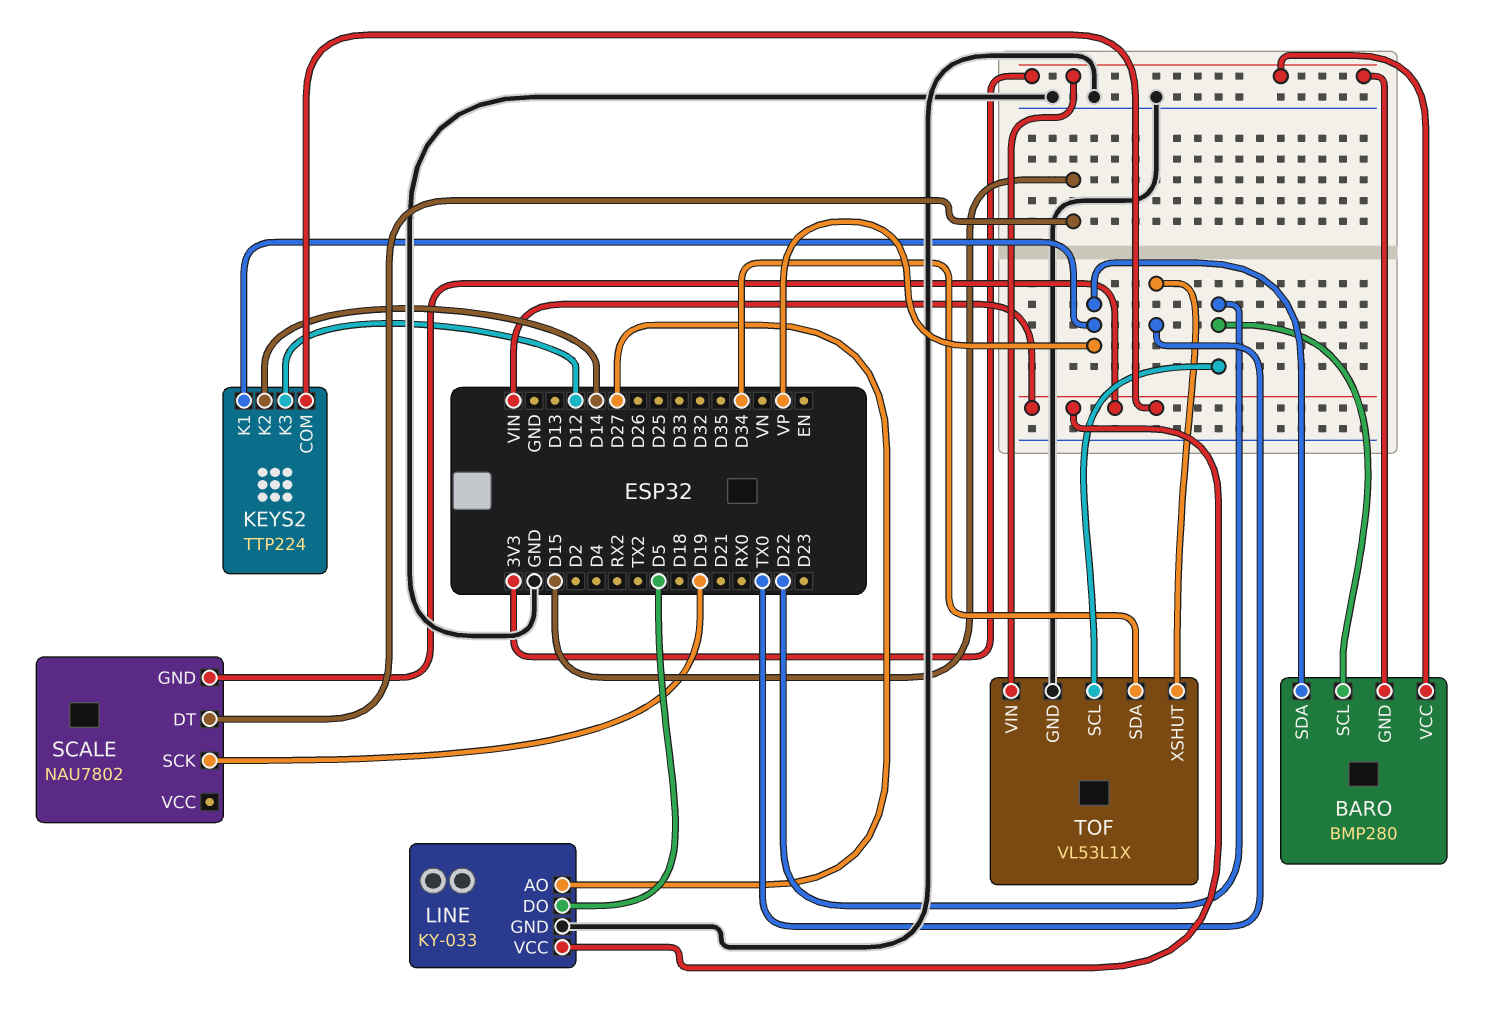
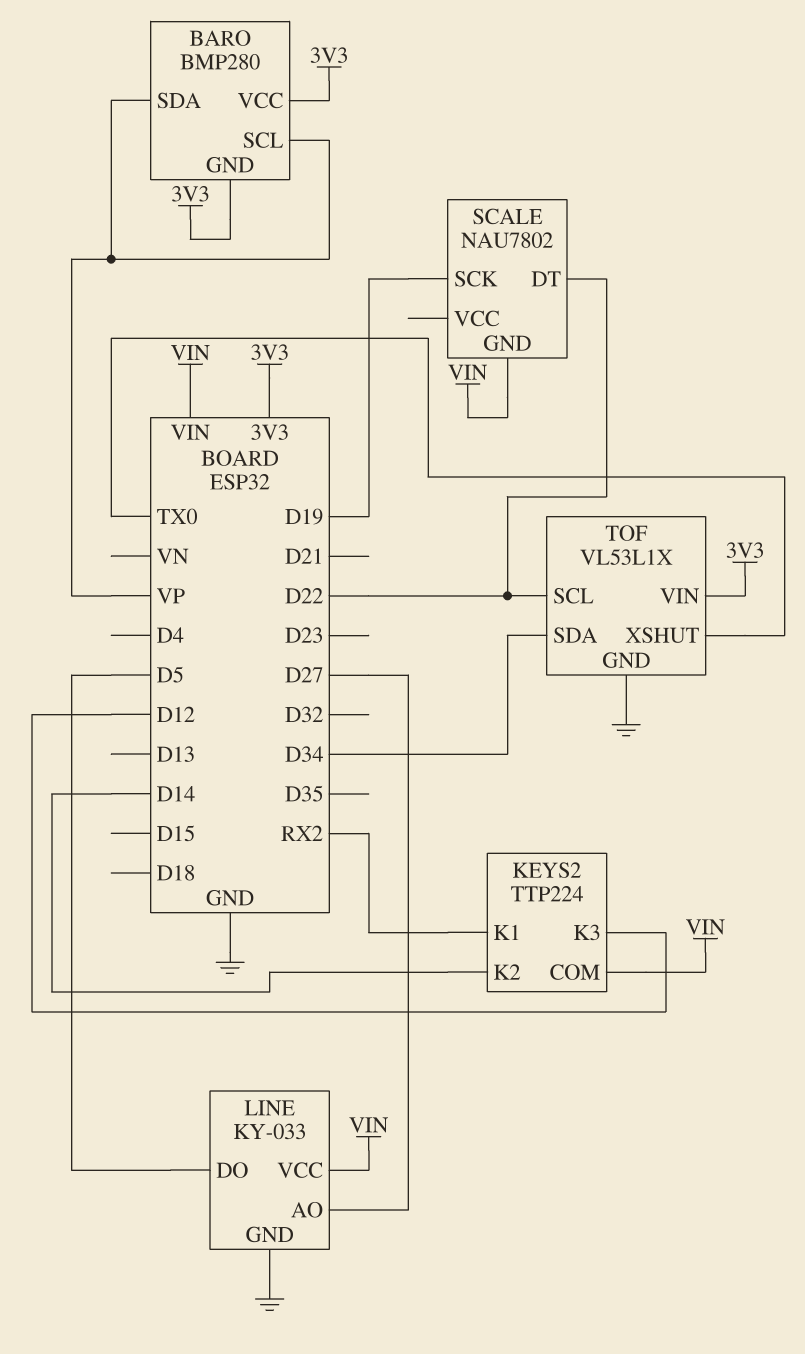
BARO pin SCL: D22 -> VP
KEYS2 pin K1: VP -> RX2
SCALE pin DT: D15 -> D22

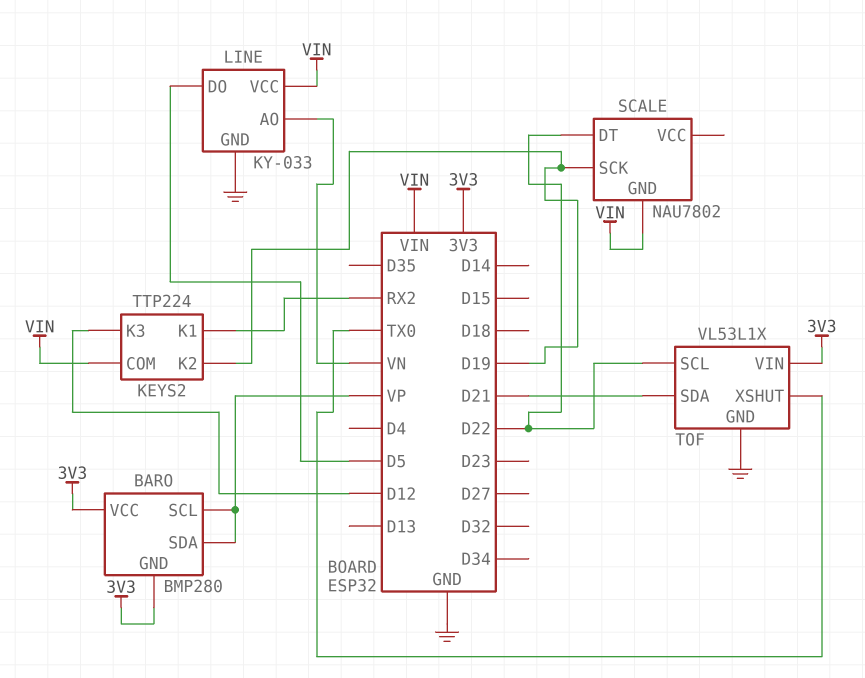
KEYS2 pin K2: D14 -> D19
LINE pin AO: D27 -> VN
TOF pin SDA: D34 -> D21

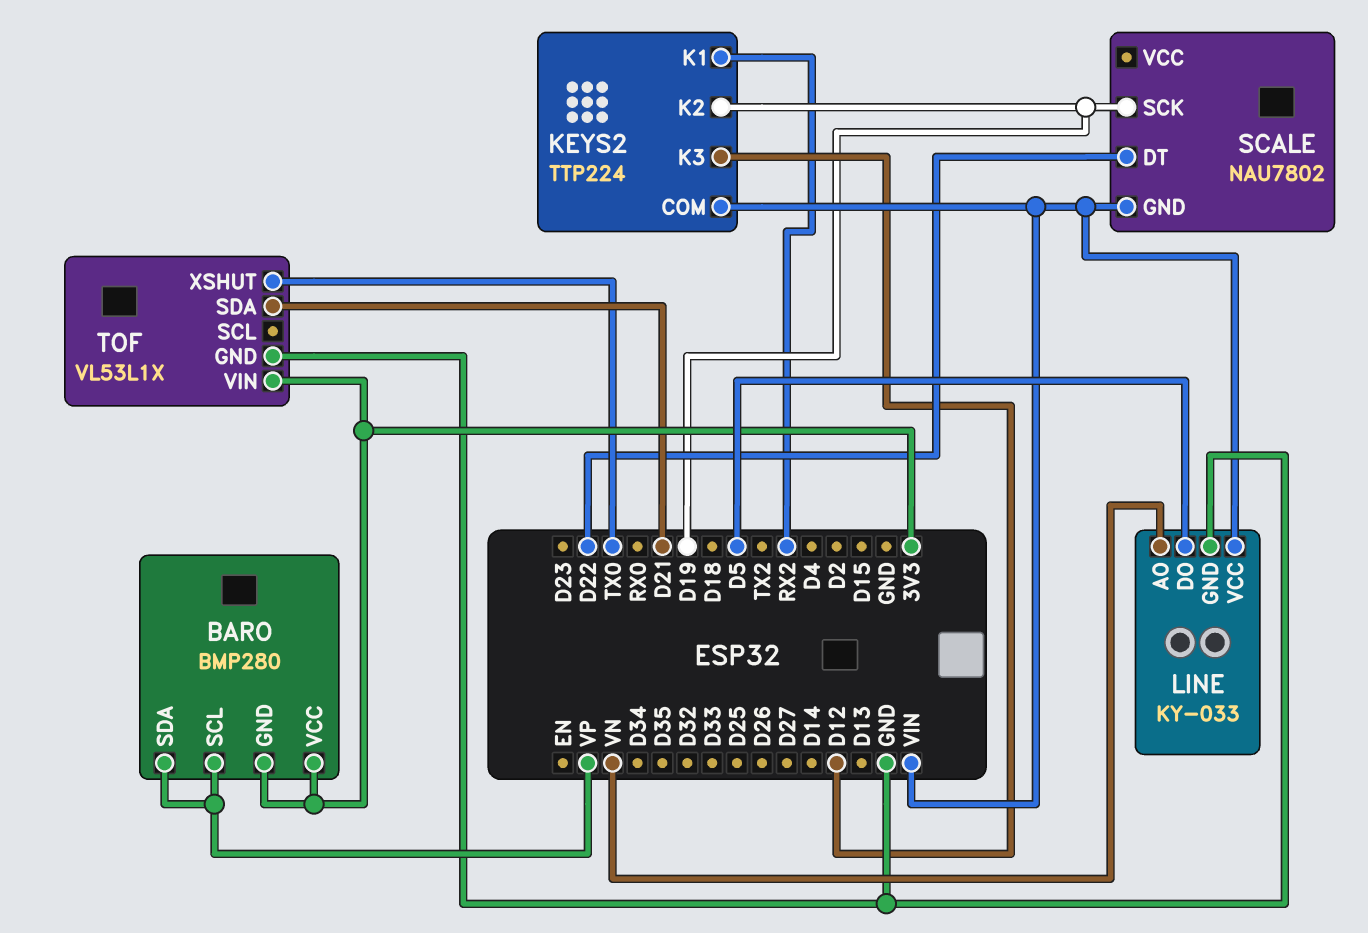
TOF pin SCL: D22 -> none

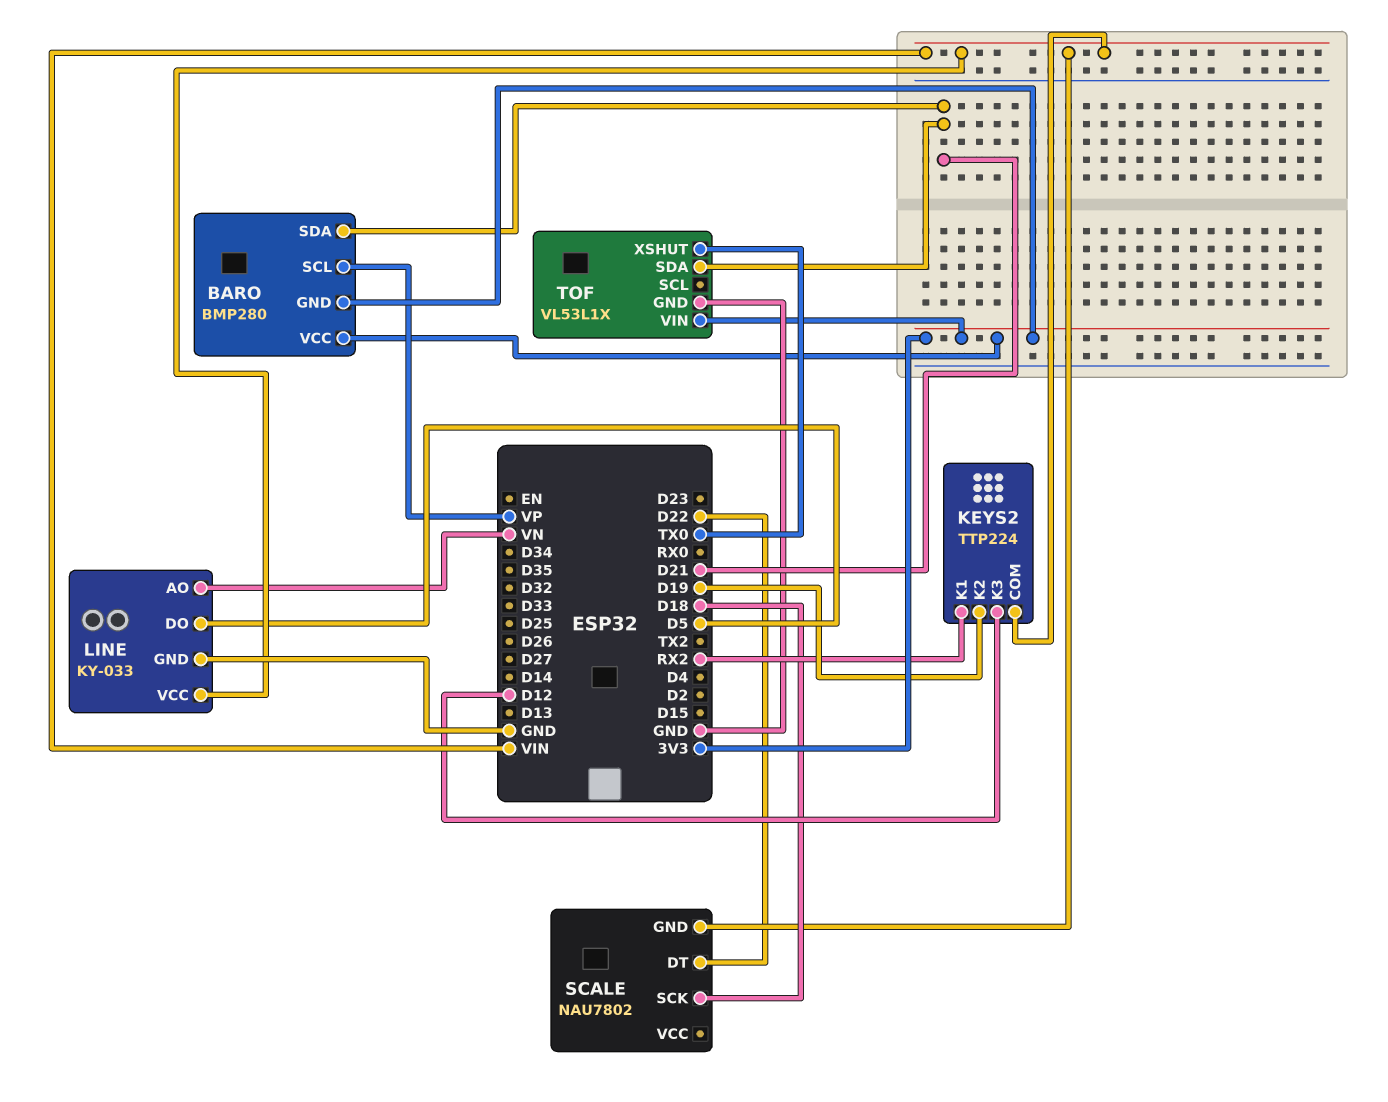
BARO pin SDA: VP -> D21
SCALE pin SCK: D19 -> D18

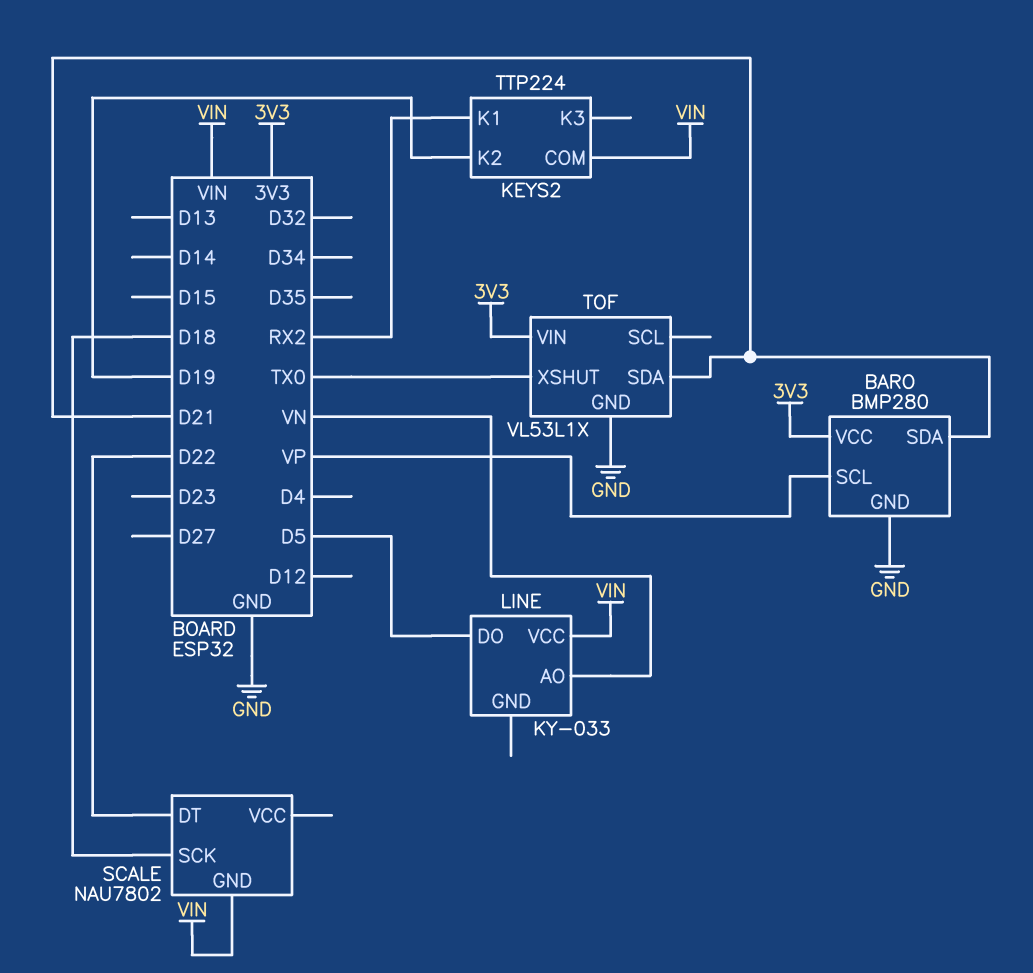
BARO pin GND: 3V3 -> GND
KEYS2 pin K3: D12 -> none
LINE pin GND: GND -> none

